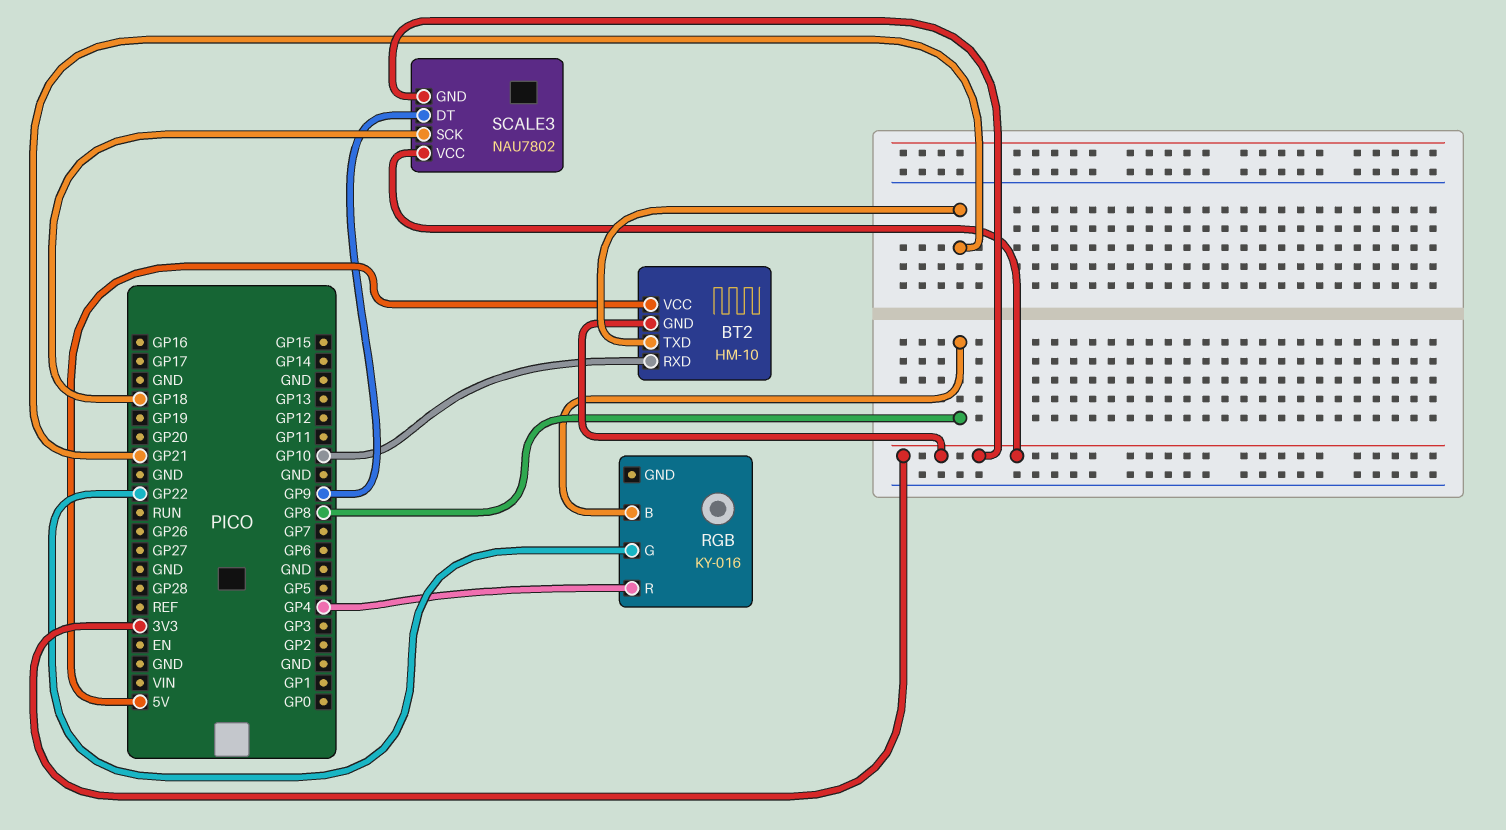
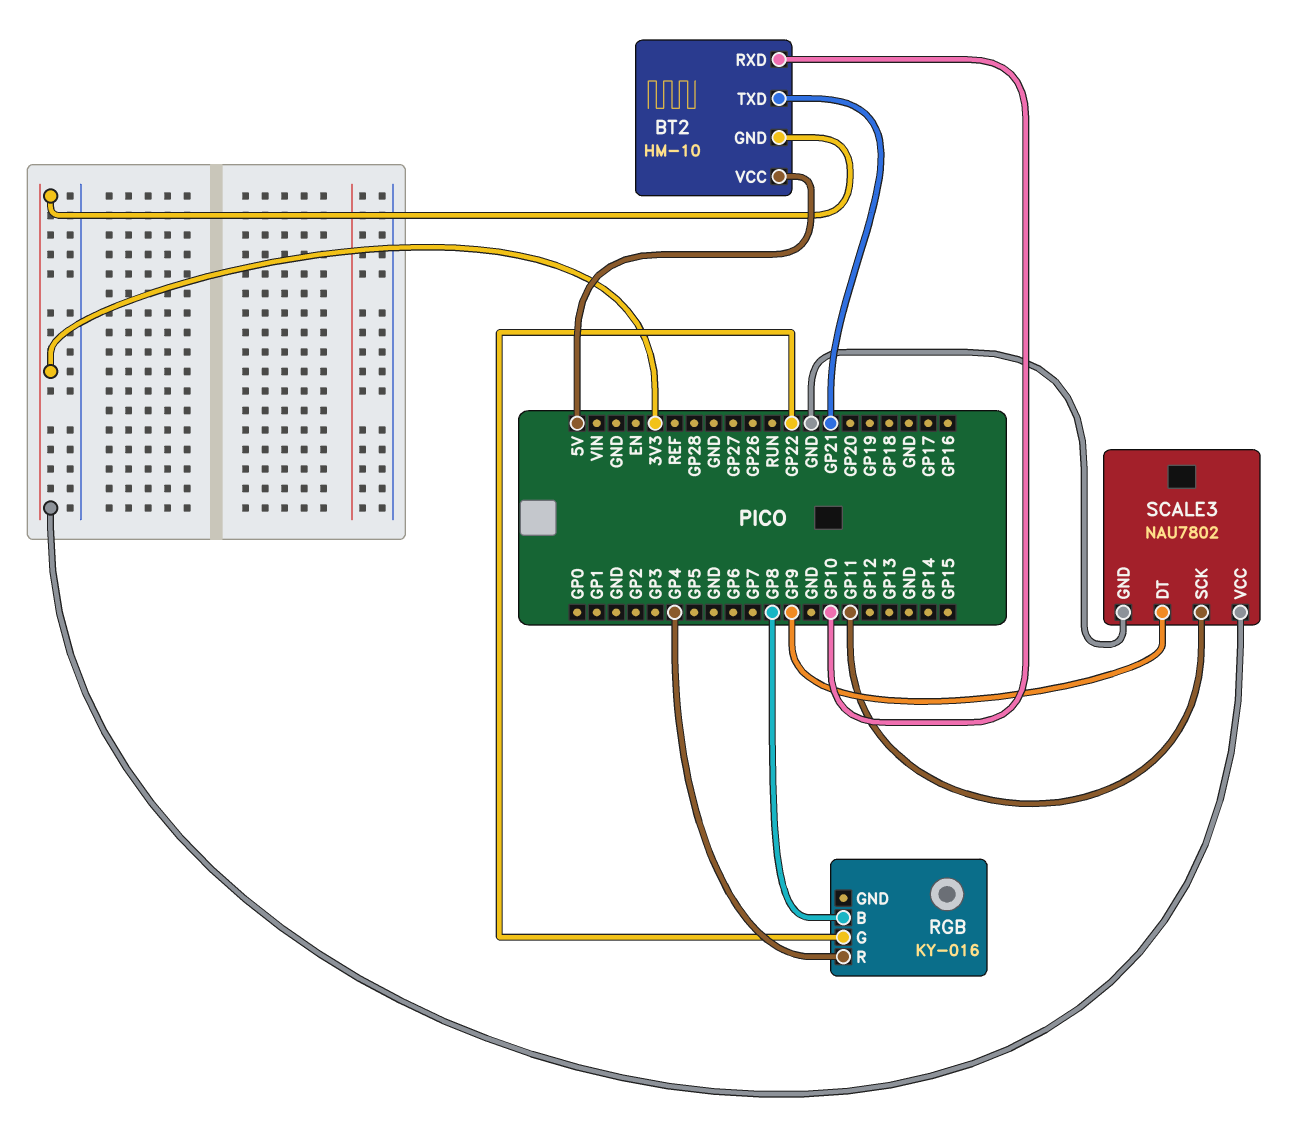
SCALE3 pin GND: 3V3 -> GND
SCALE3 pin SCK: GP18 -> GP11

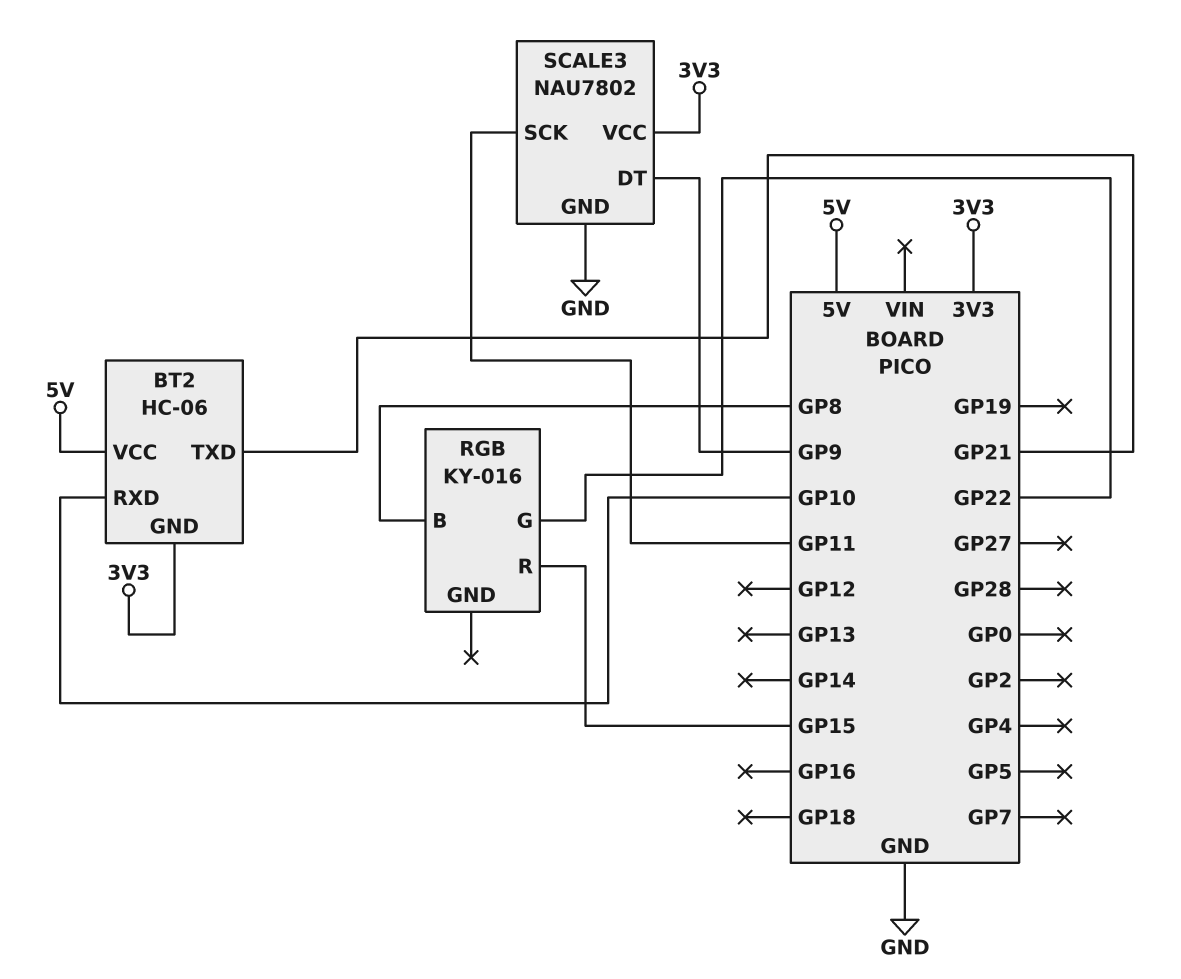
BT2: HM-10 -> HC-06
RGB pin R: GP4 -> GP15

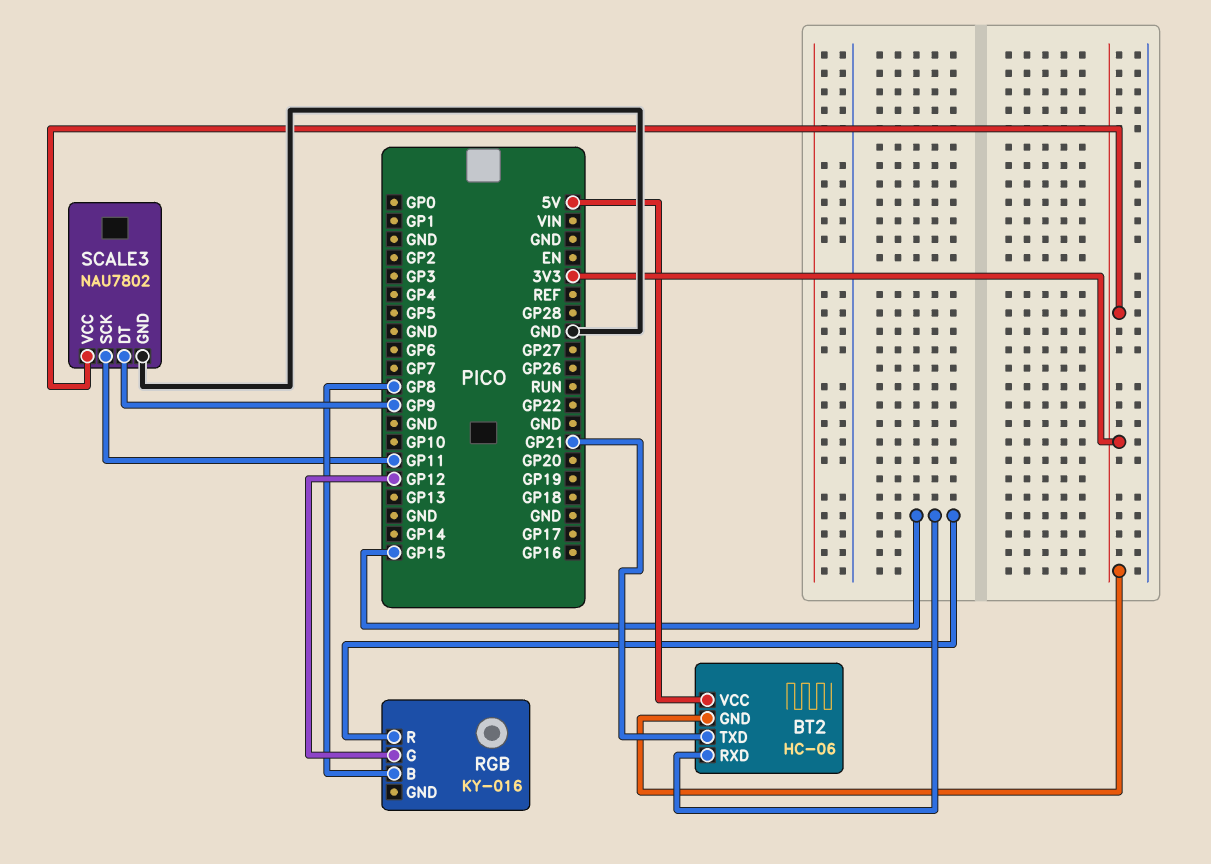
BT2 pin RXD: GP10 -> GP15
RGB pin G: GP22 -> GP12

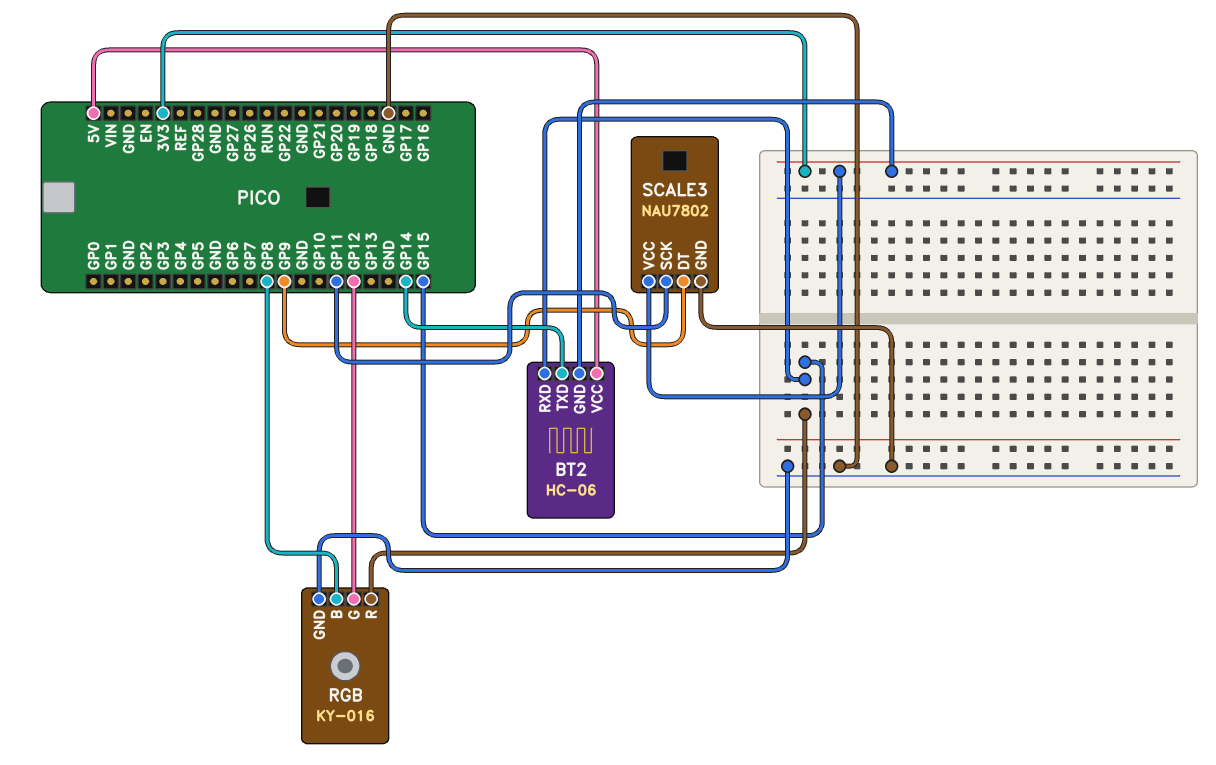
BT2 pin TXD: GP21 -> GP14
RGB pin GND: none -> GND

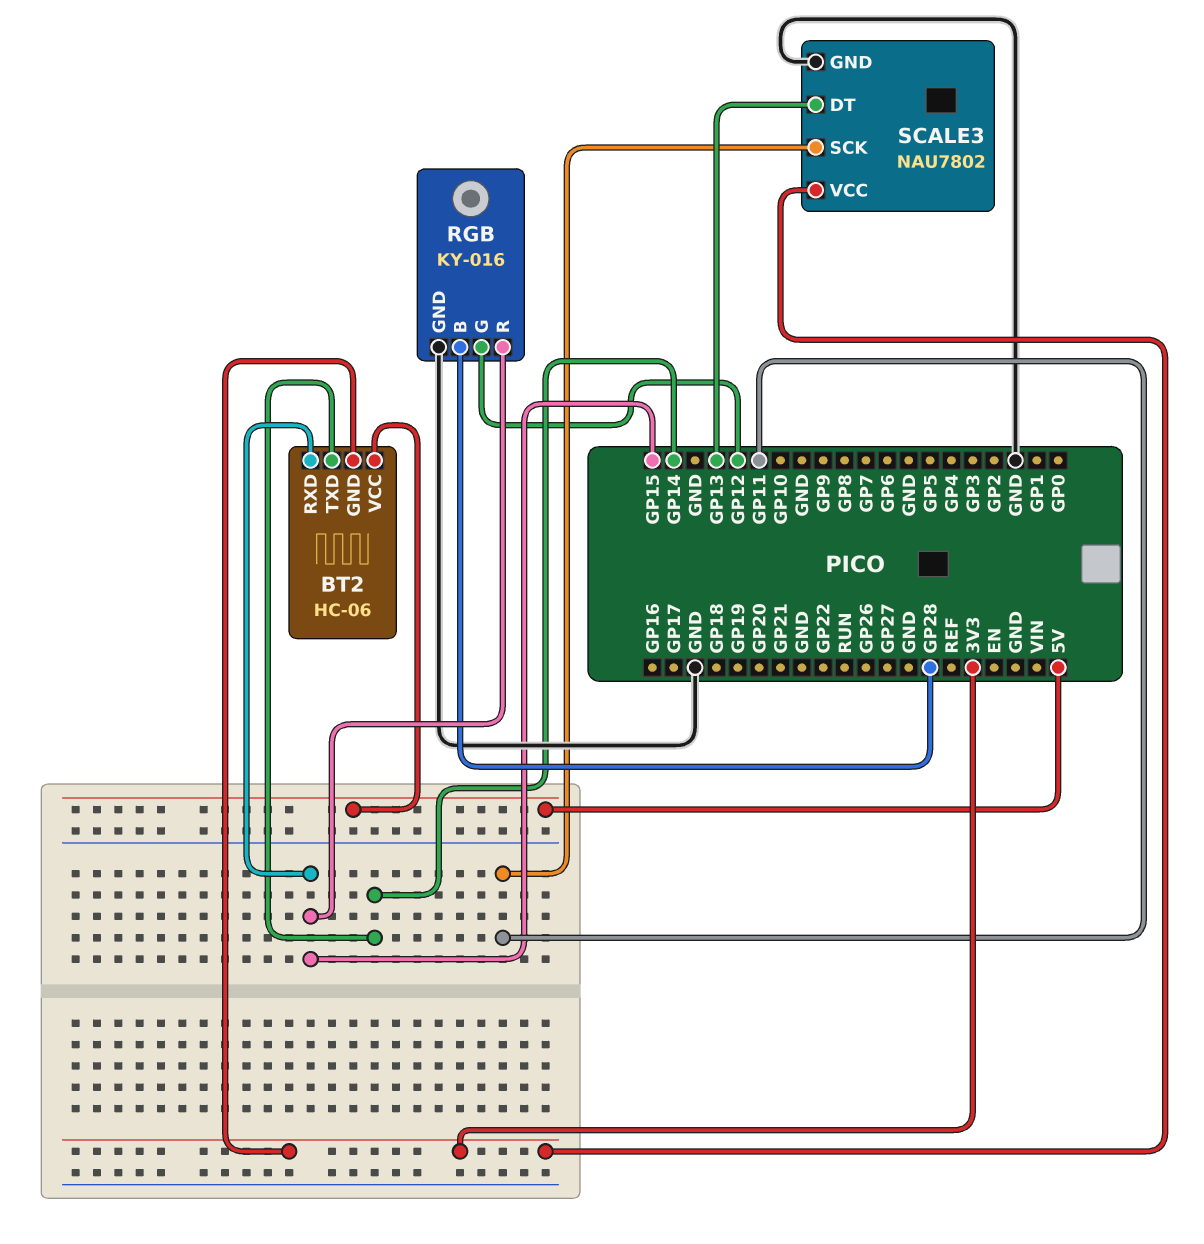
RGB pin B: GP8 -> GP28
SCALE3 pin DT: GP9 -> GP13

